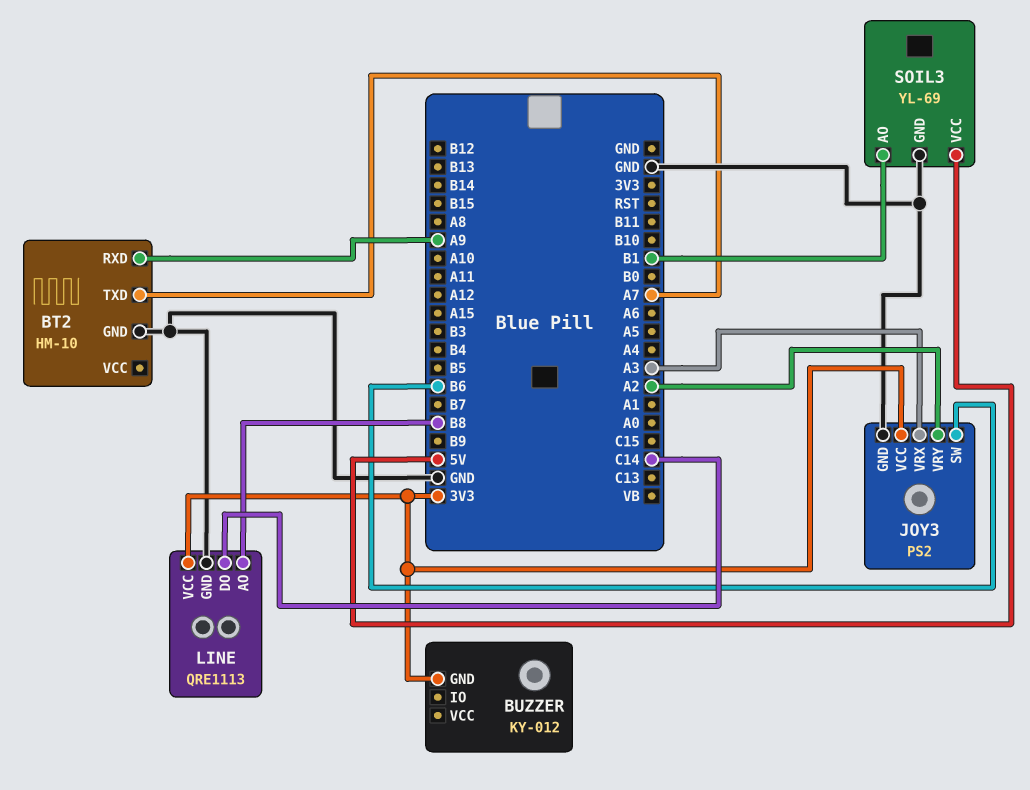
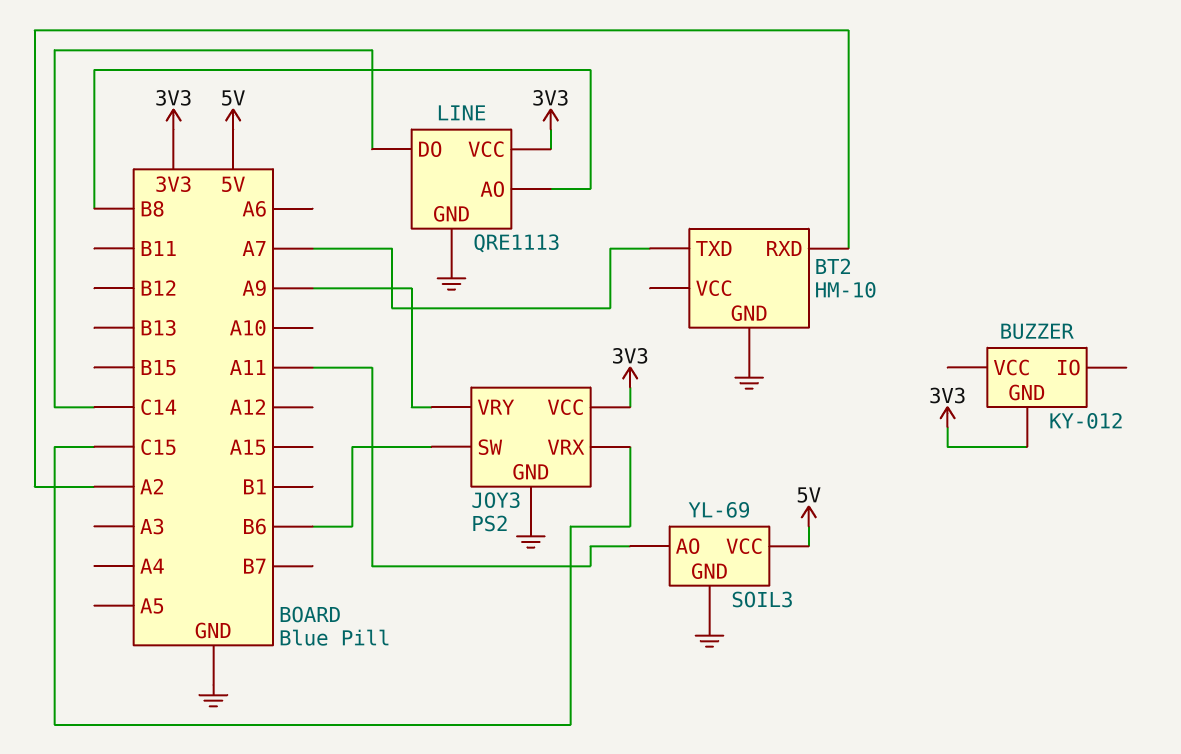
BT2 pin RXD: A9 -> A2
JOY3 pin VRX: A3 -> C15
JOY3 pin VRY: A2 -> A9
SOIL3 pin AO: B1 -> A11

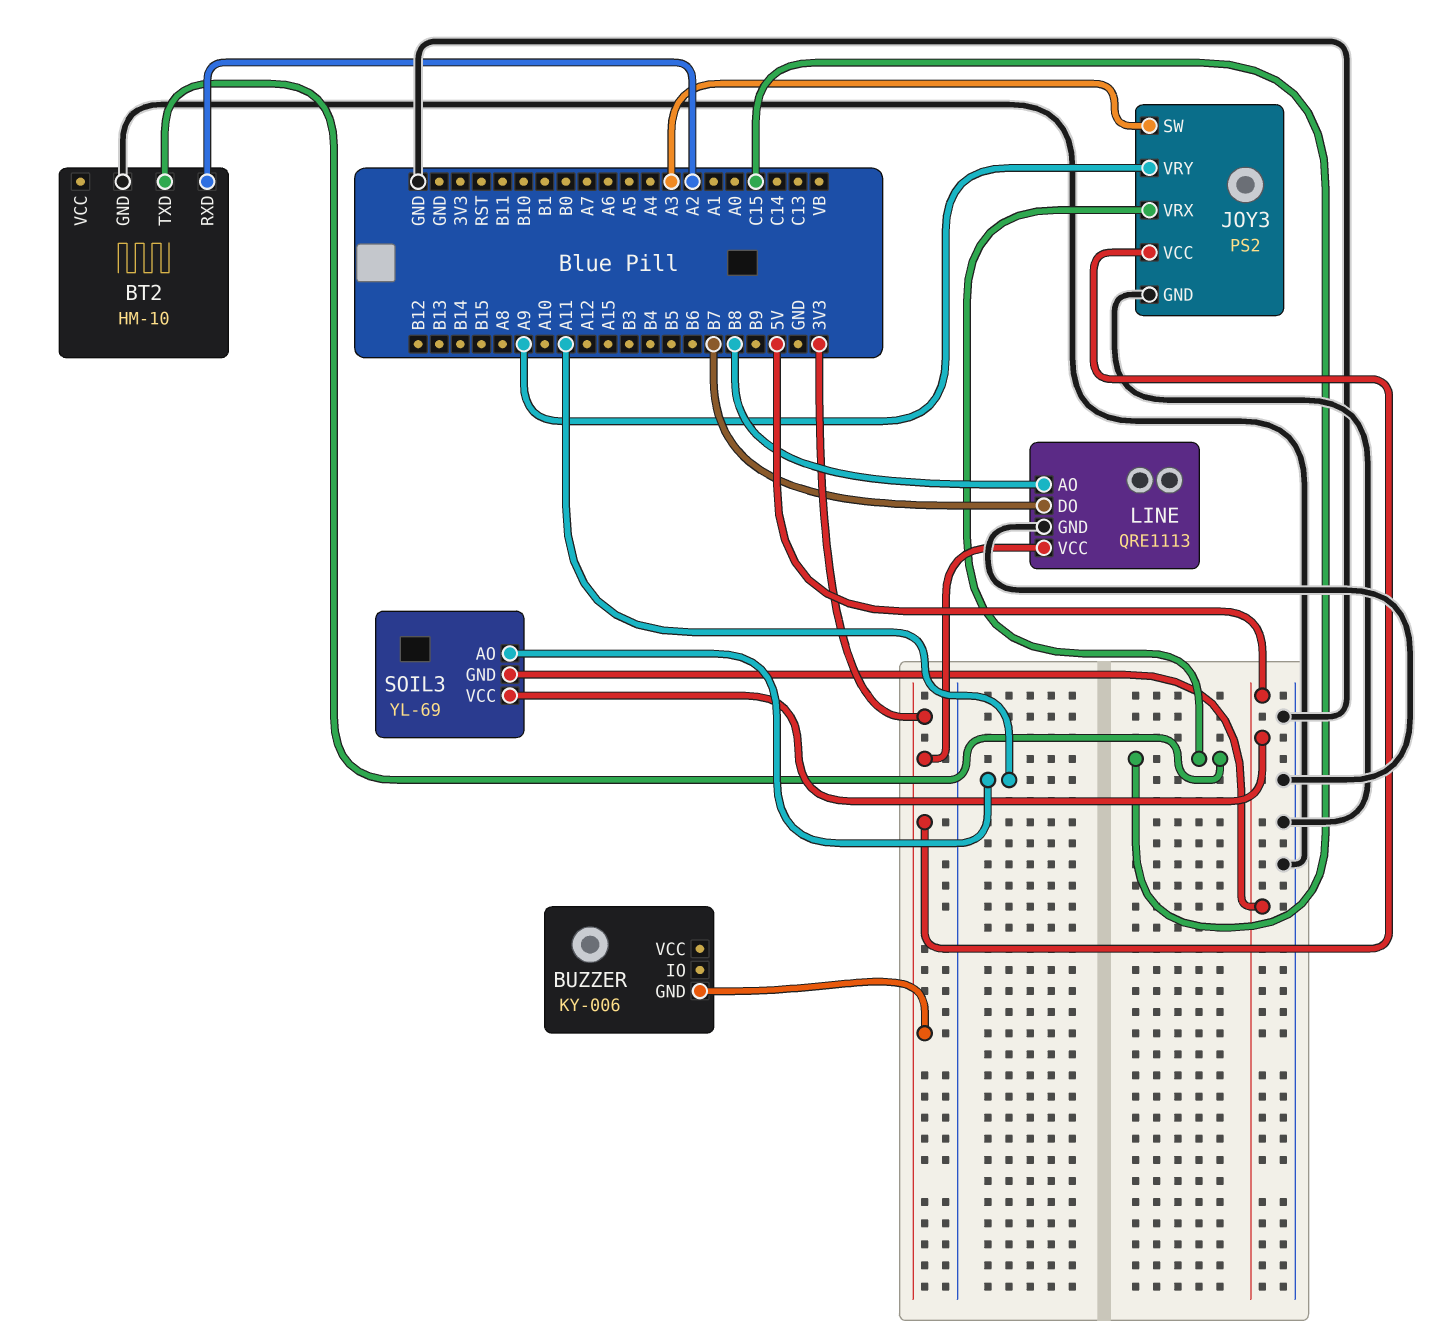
BT2 pin TXD: A7 -> C15
BUZZER: KY-012 -> KY-006
JOY3 pin SW: B6 -> A3
LINE pin DO: C14 -> B7
SOIL3 pin GND: GND -> 5V

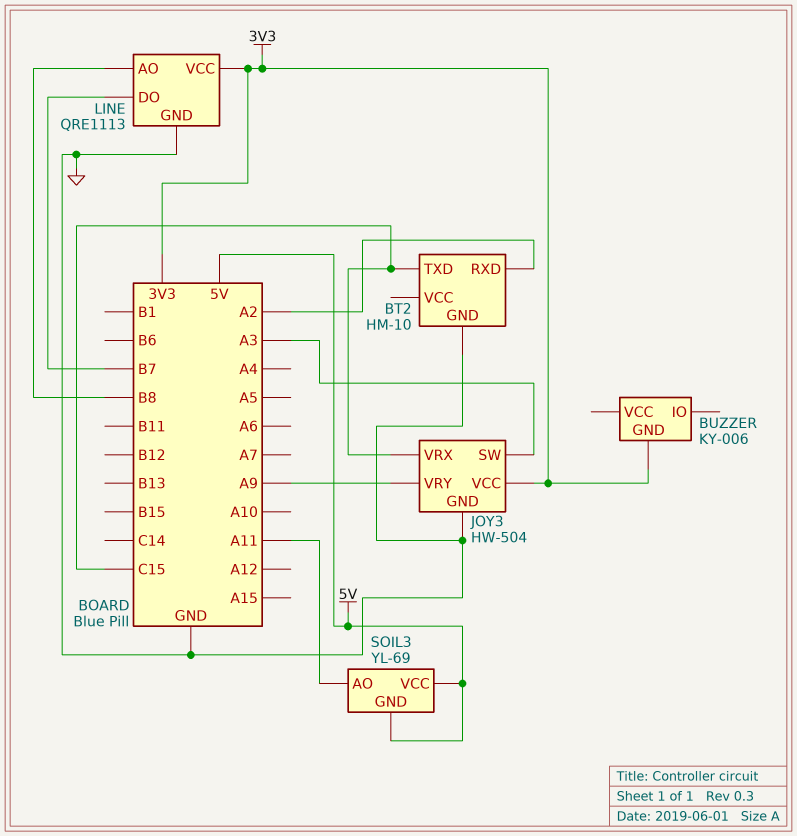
JOY3: PS2 -> HW-504

